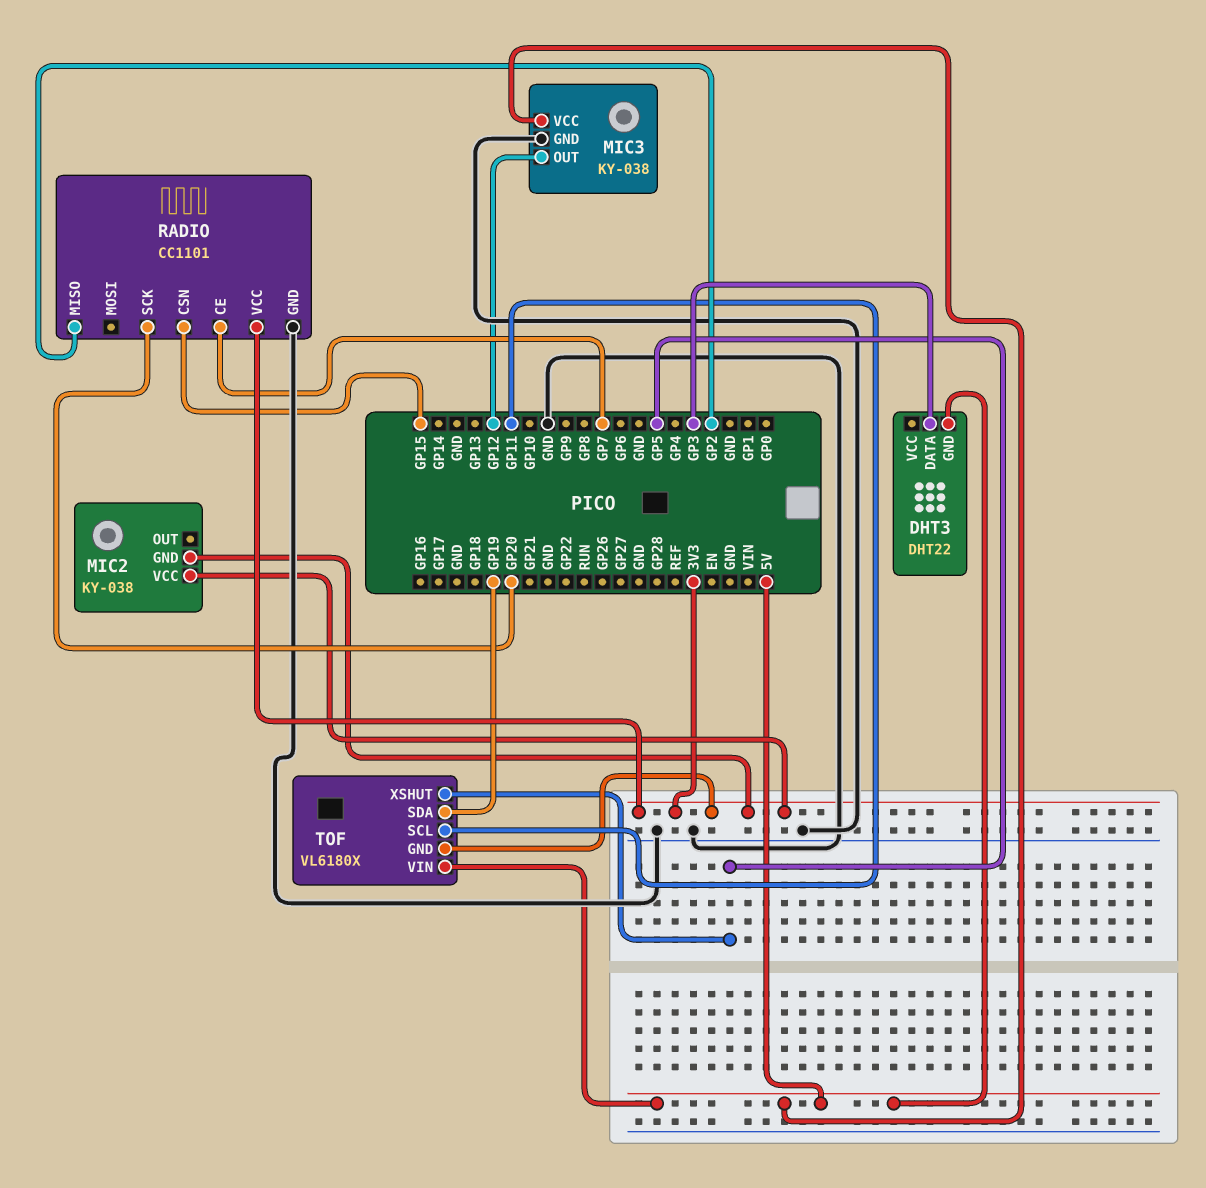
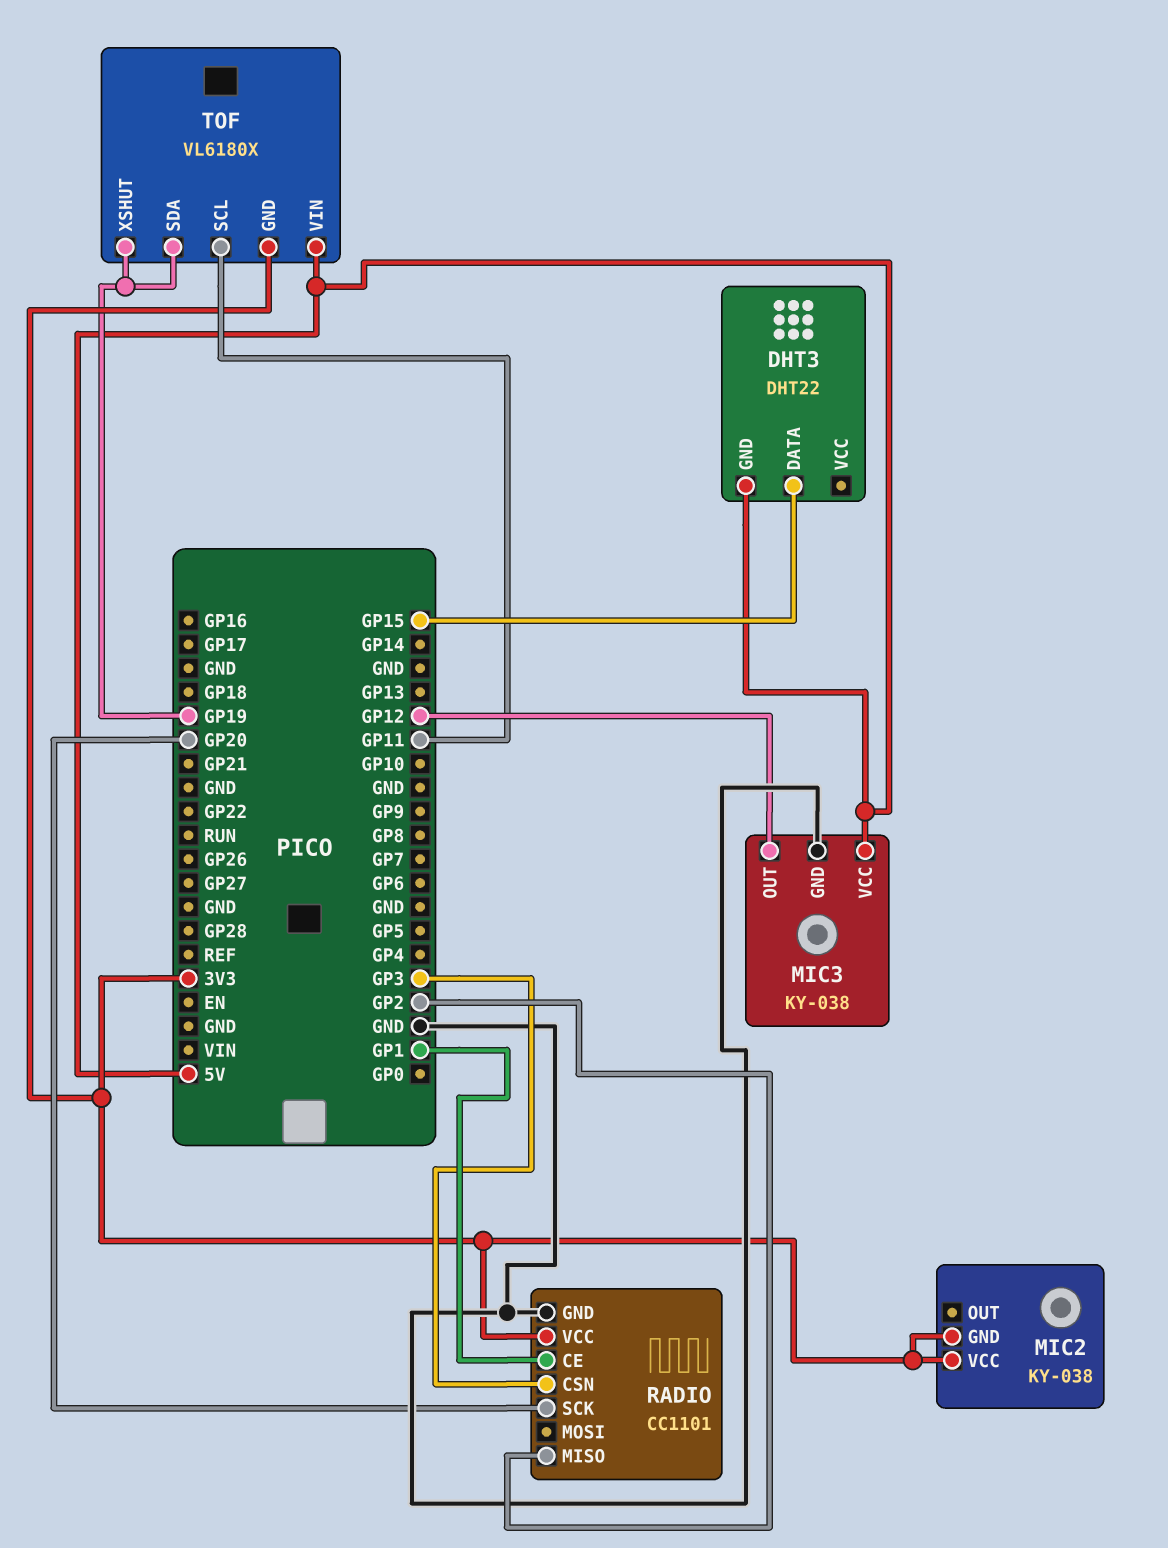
DHT3 pin DATA: GP3 -> GP15
RADIO pin CE: GP7 -> GP1
RADIO pin CSN: GP15 -> GP3
TOF pin XSHUT: GP5 -> GP19

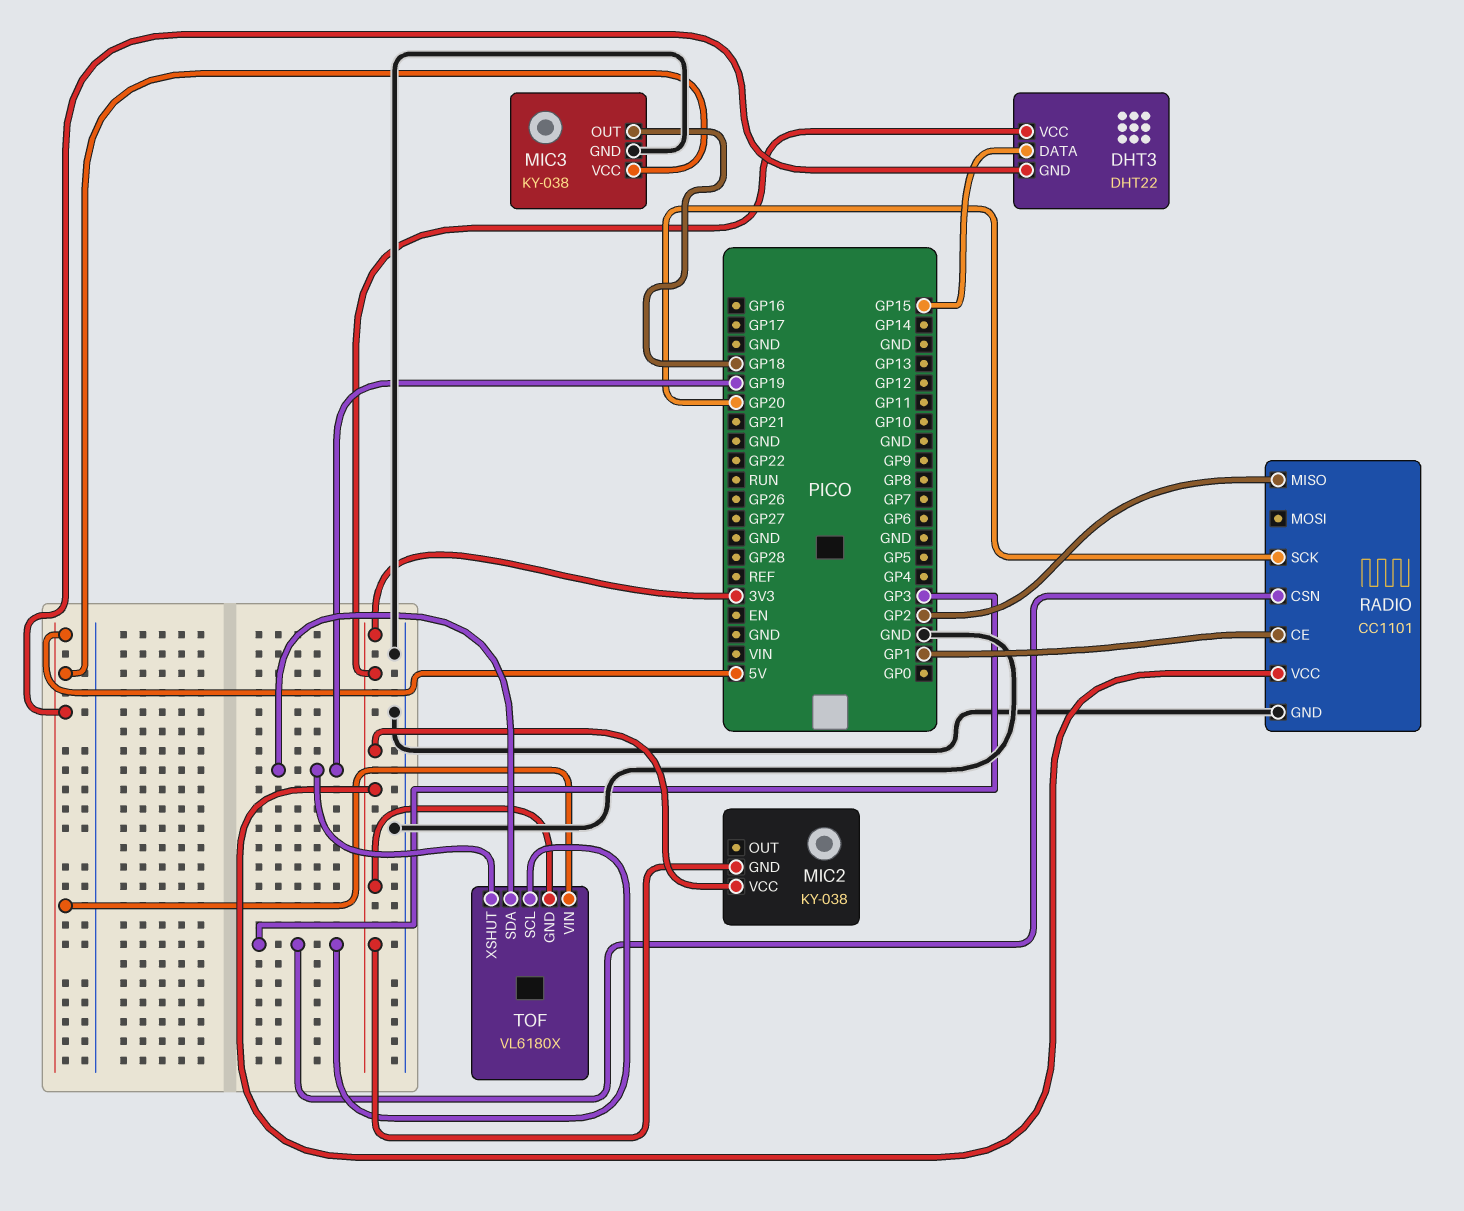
DHT3 pin VCC: none -> 3V3
MIC3 pin OUT: GP12 -> GP18
TOF pin SCL: GP11 -> GP3

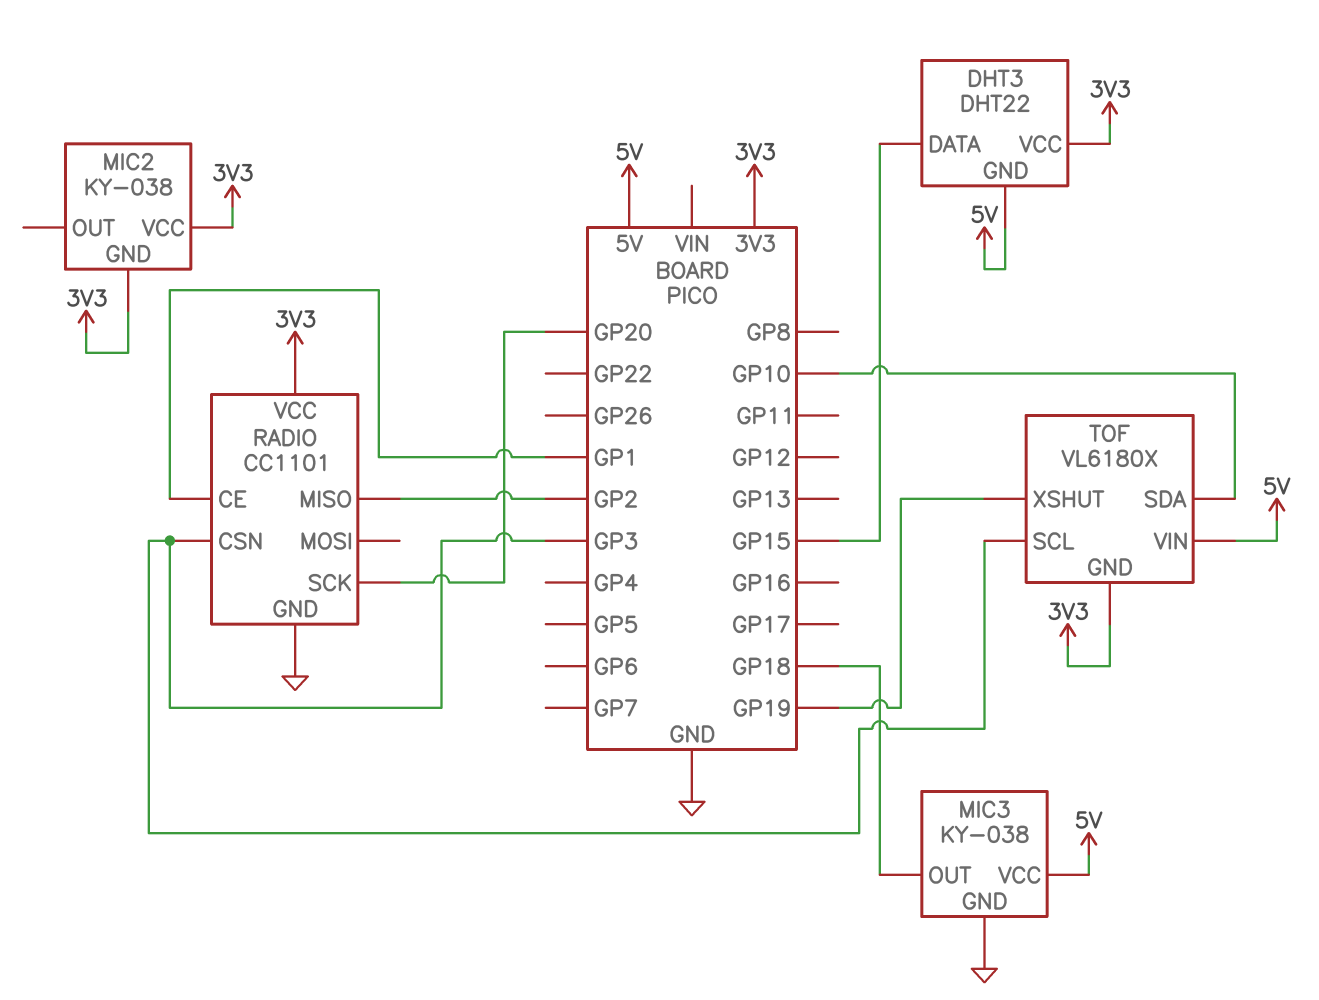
TOF pin SDA: GP19 -> GP10

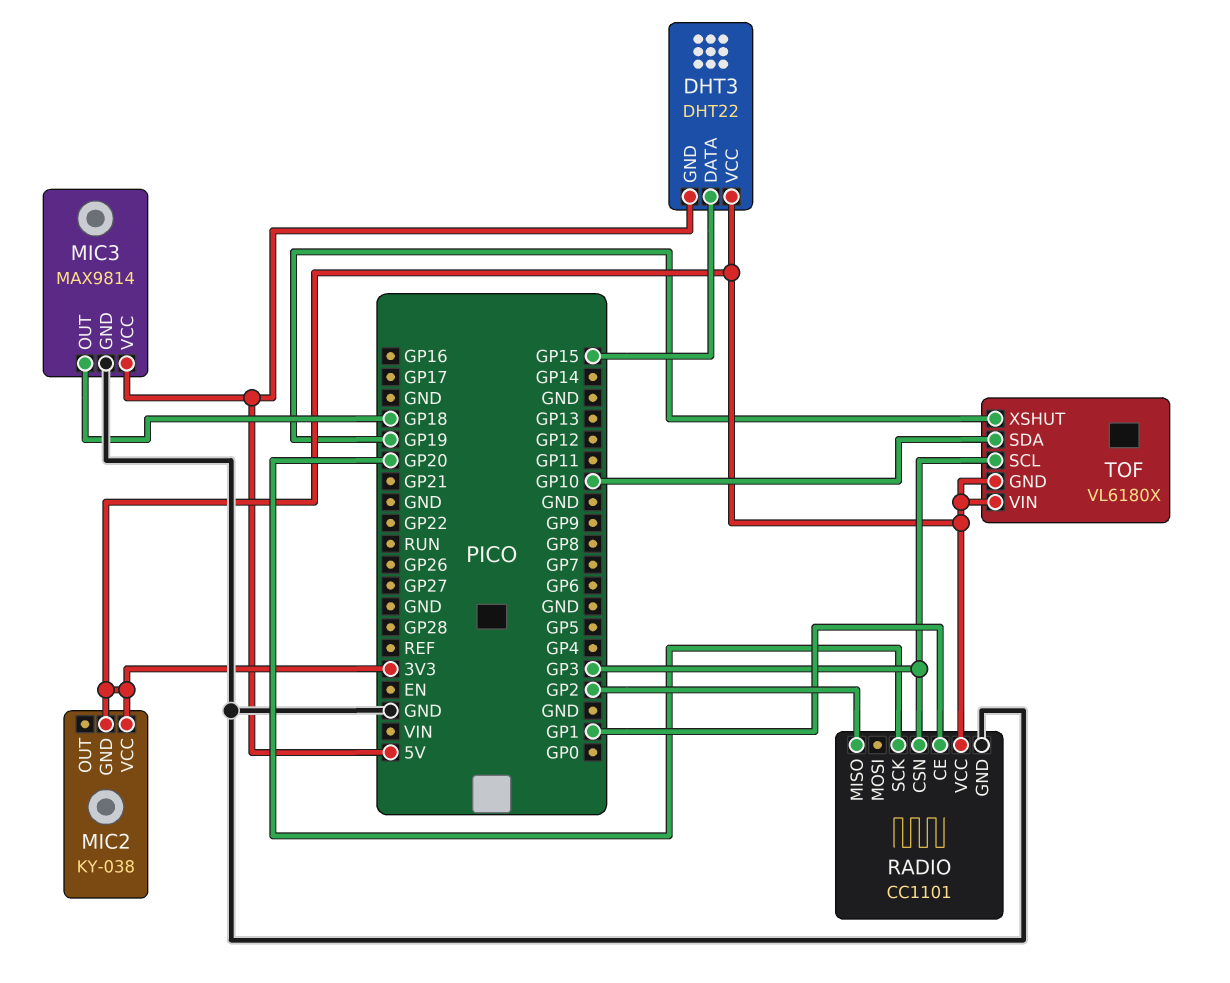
MIC3: KY-038 -> MAX9814
TOF pin VIN: 5V -> 3V3

